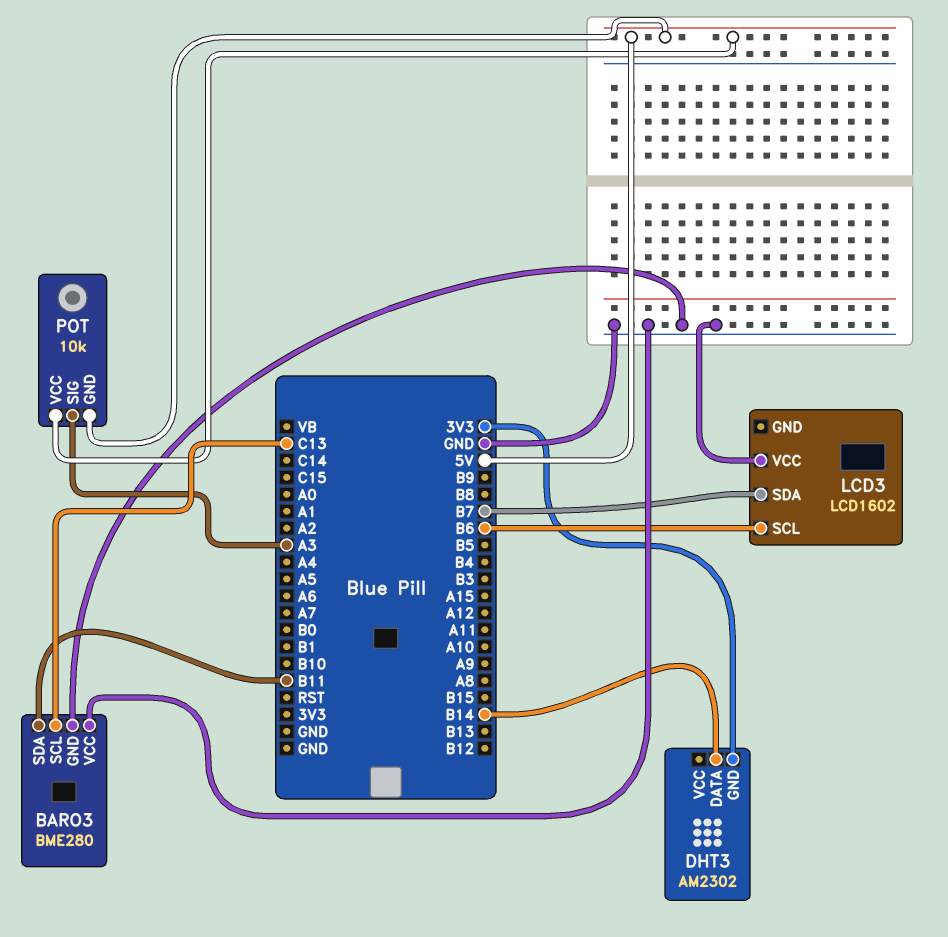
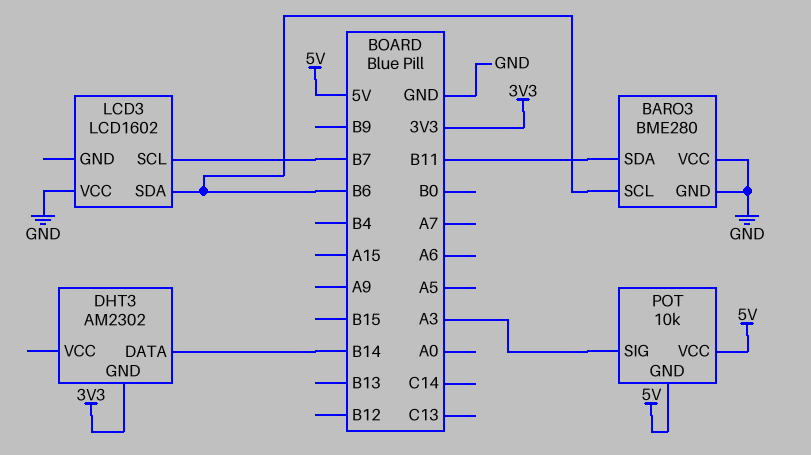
BARO3 pin SCL: C13 -> B6
LCD3 pin SCL: B6 -> B7
LCD3 pin SDA: B7 -> B6

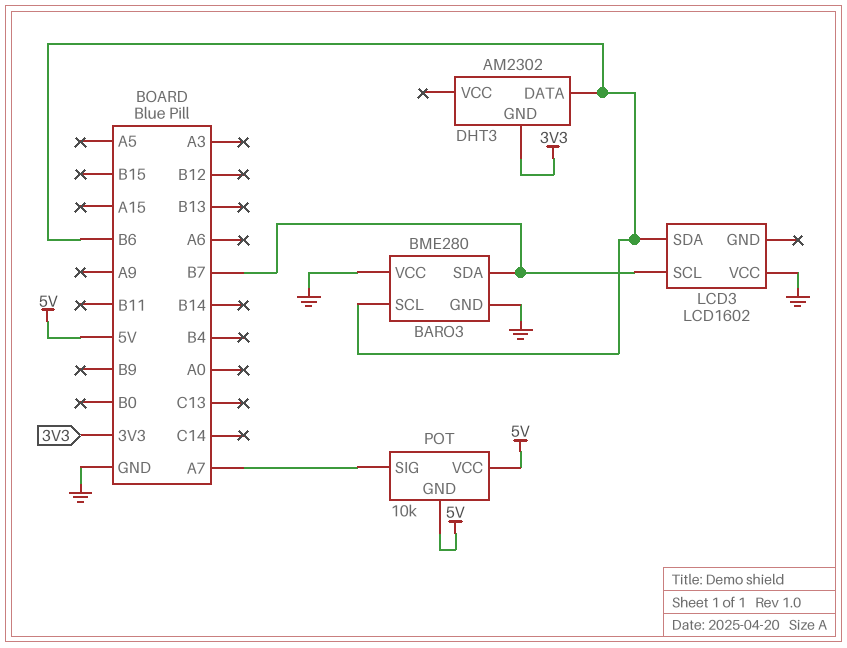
BARO3 pin SDA: B11 -> B7
DHT3 pin DATA: B14 -> B6
POT pin SIG: A3 -> A7

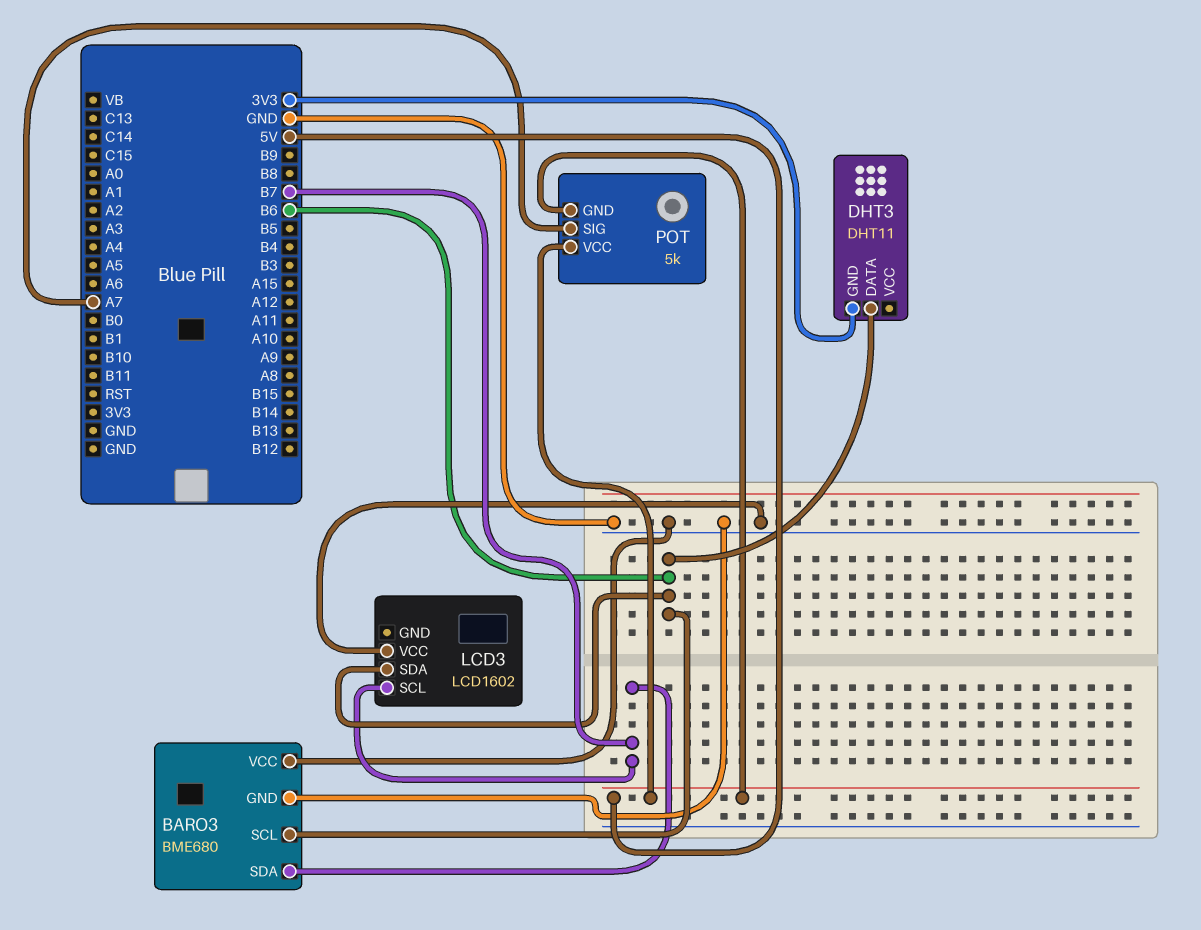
BARO3: BME280 -> BME680
DHT3: AM2302 -> DHT11
POT: 10k -> 5k

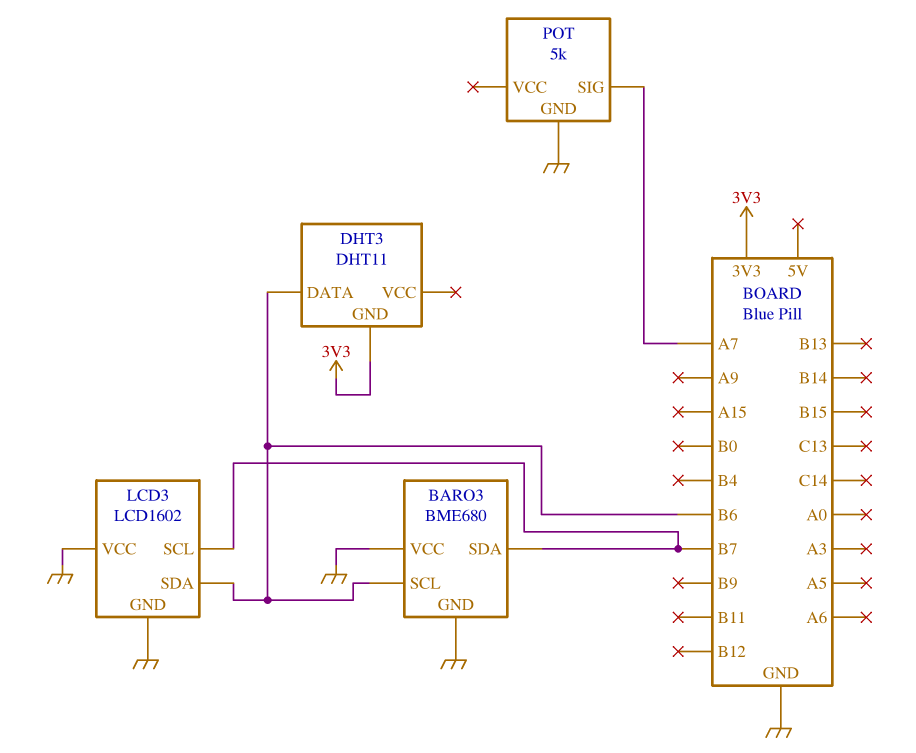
LCD3 pin GND: none -> GND
POT pin GND: 5V -> GND
POT pin VCC: 5V -> none

